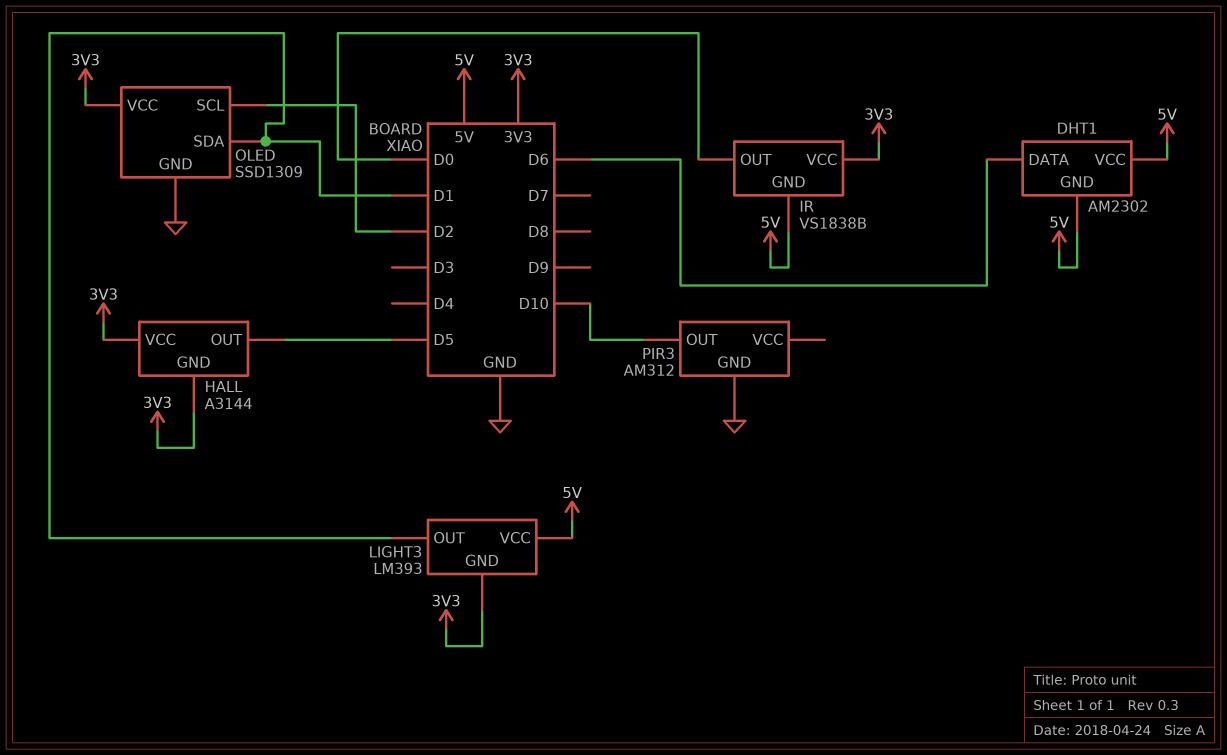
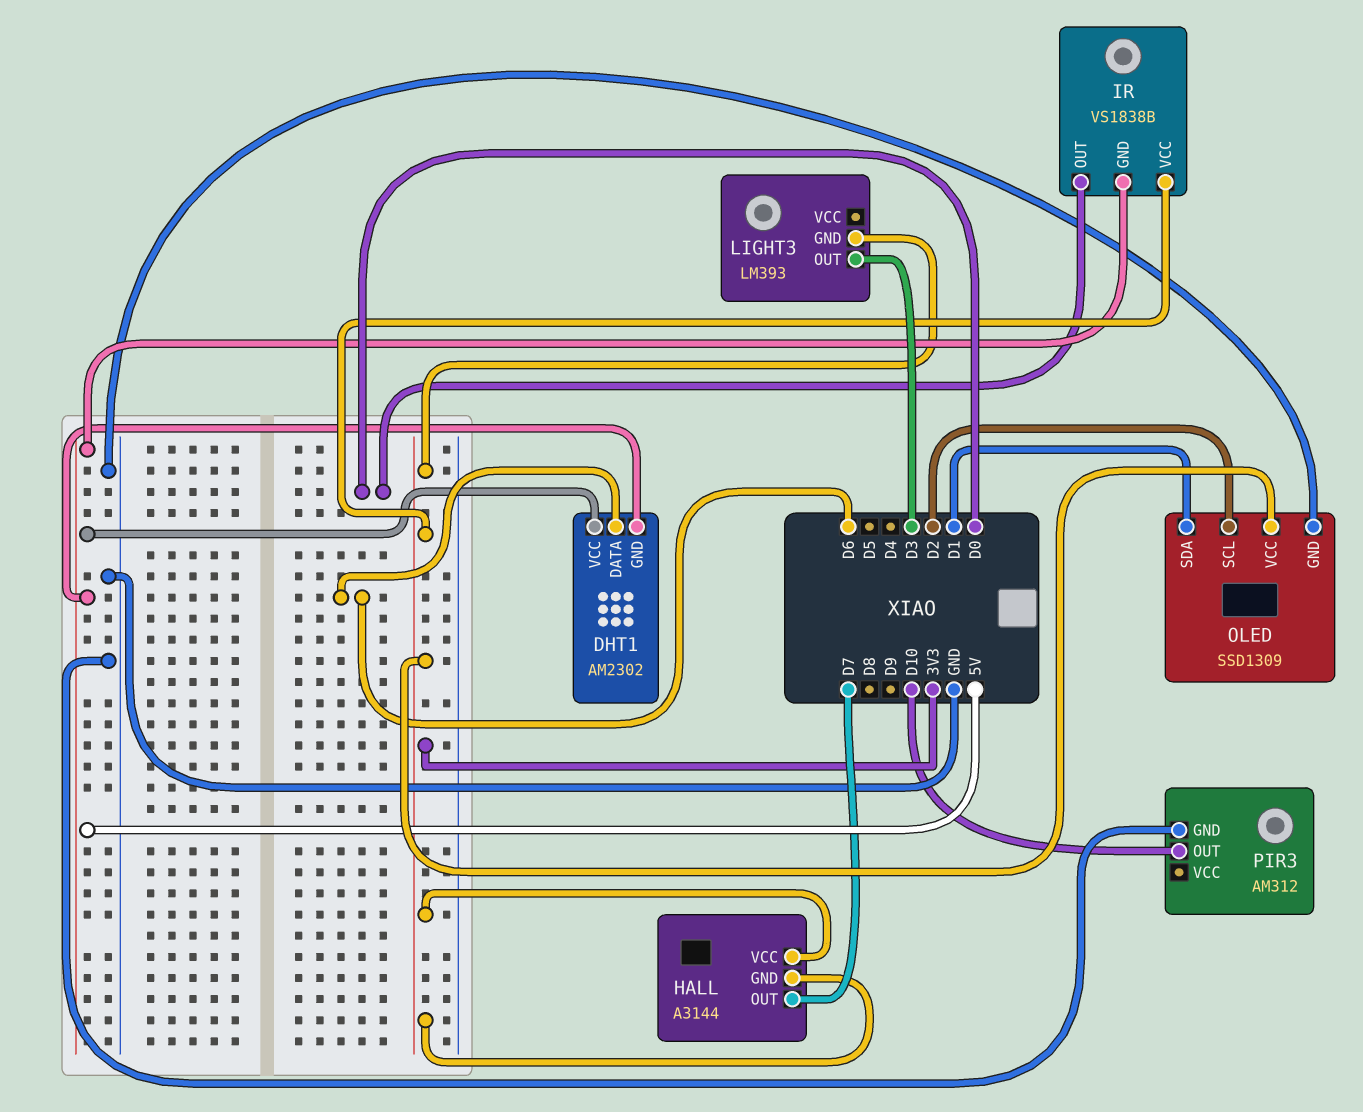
HALL pin OUT: D5 -> D7
LIGHT3 pin OUT: D1 -> D3
LIGHT3 pin VCC: 5V -> none

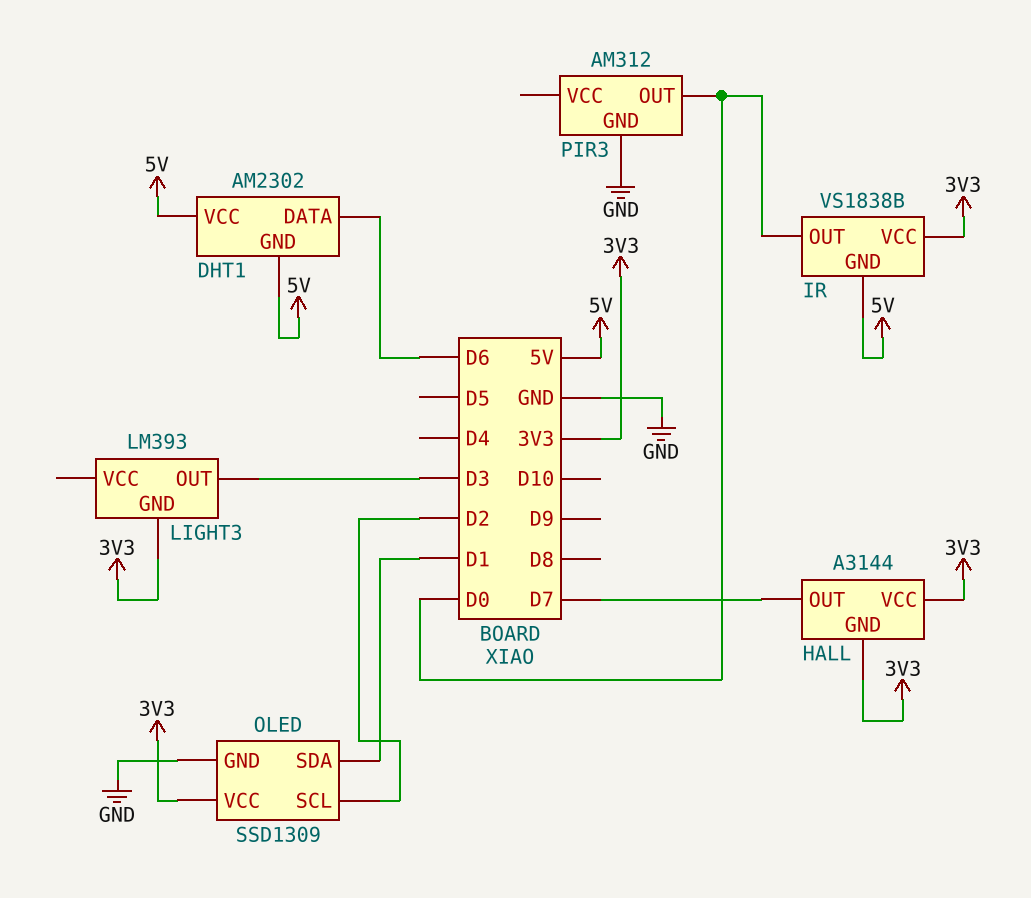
PIR3 pin OUT: D10 -> D0

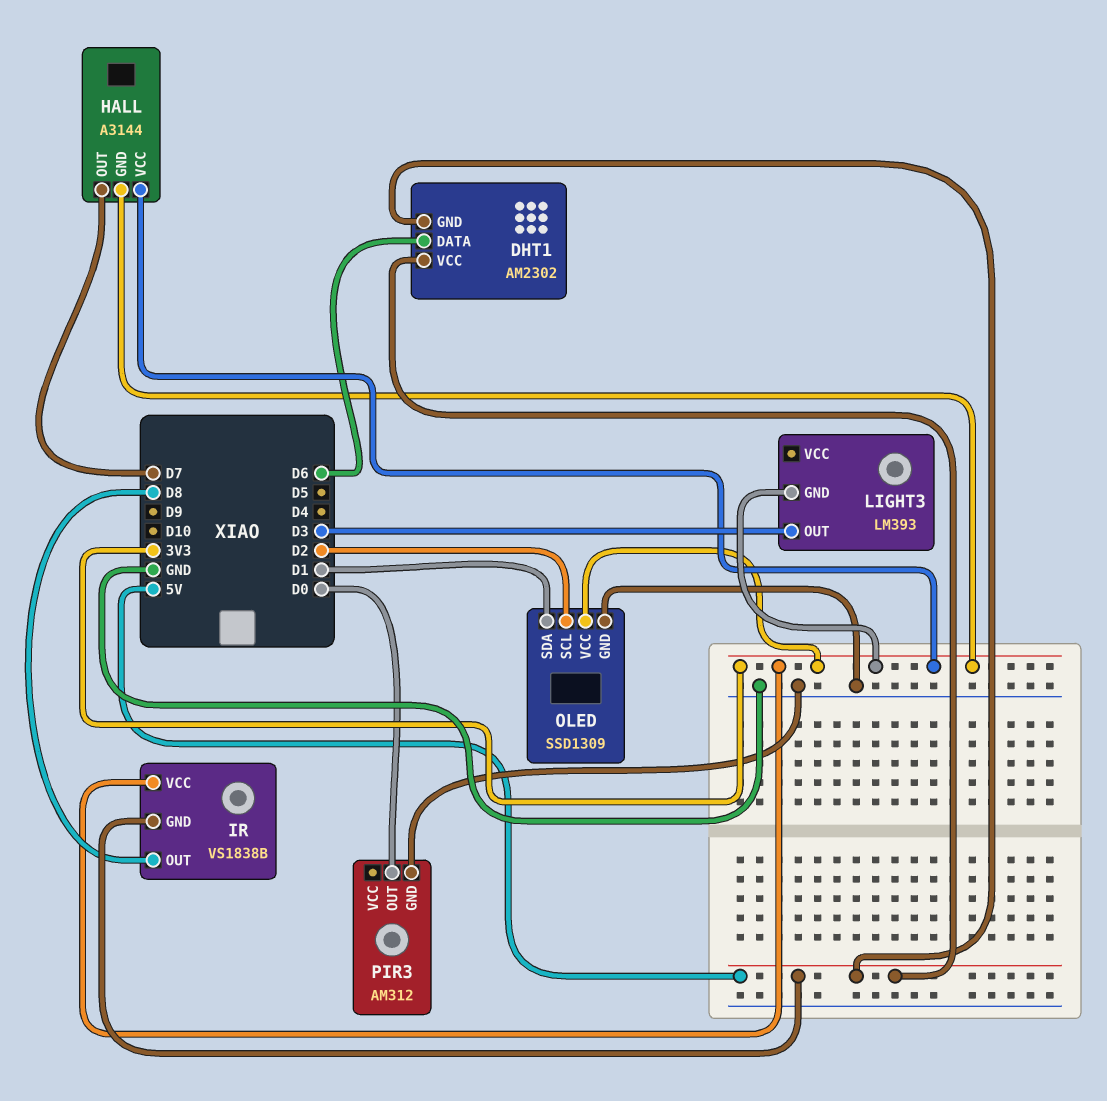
IR pin OUT: D0 -> D8

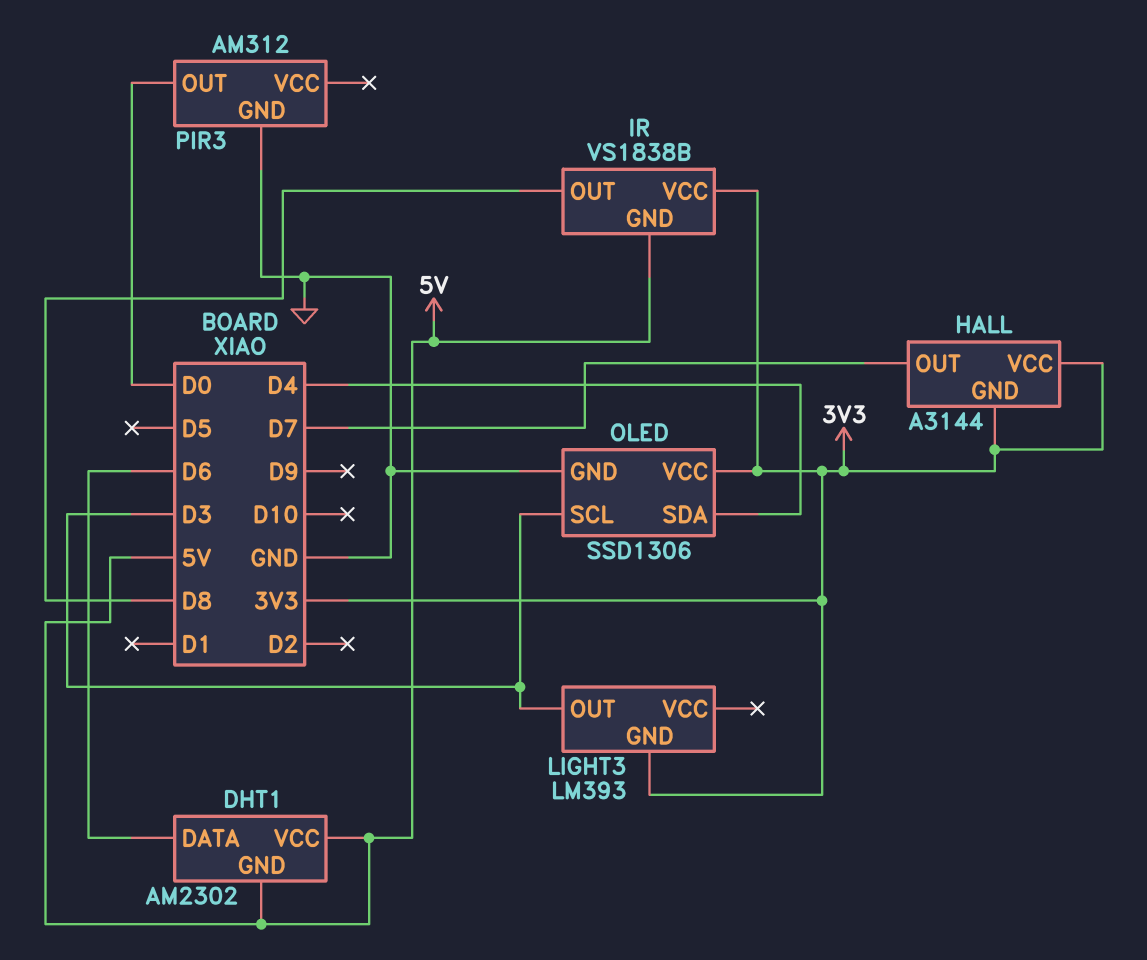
OLED: SSD1309 -> SSD1306
OLED pin SCL: D2 -> D3
OLED pin SDA: D1 -> D4

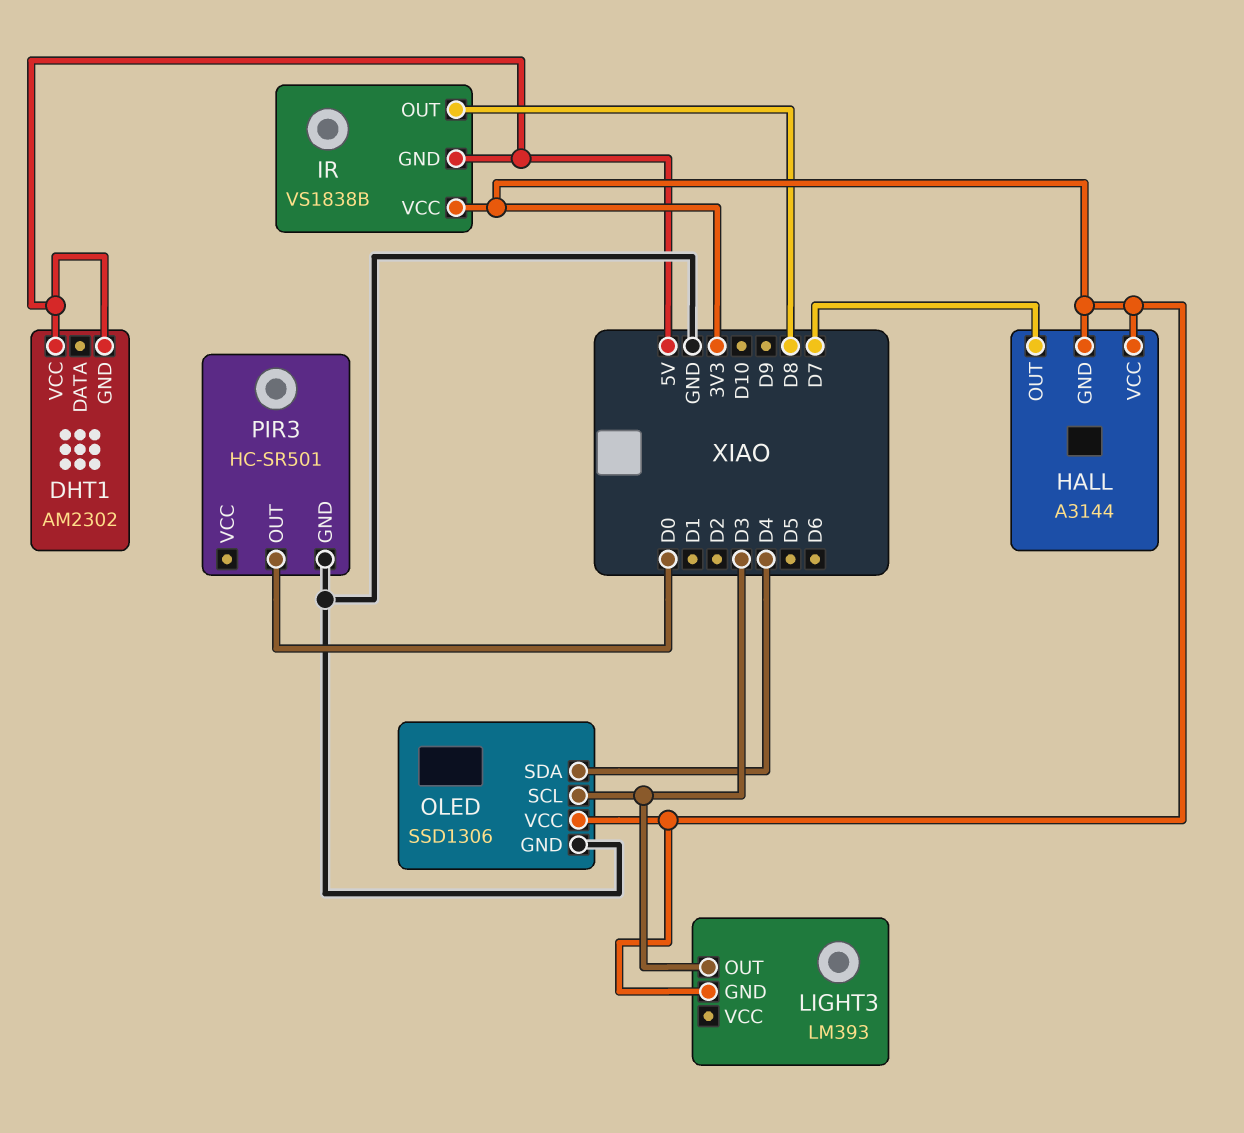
DHT1 pin DATA: D6 -> none
PIR3: AM312 -> HC-SR501

